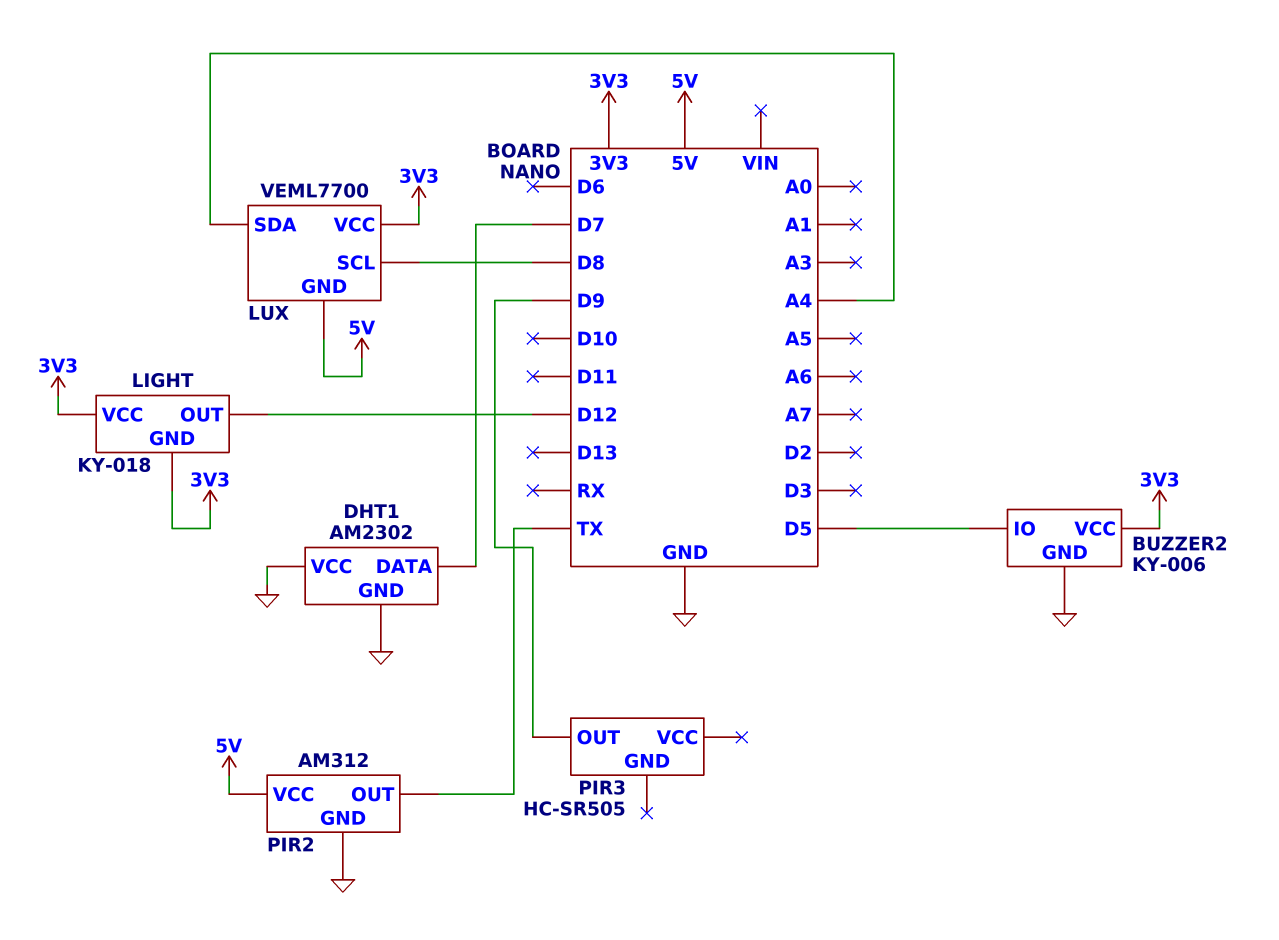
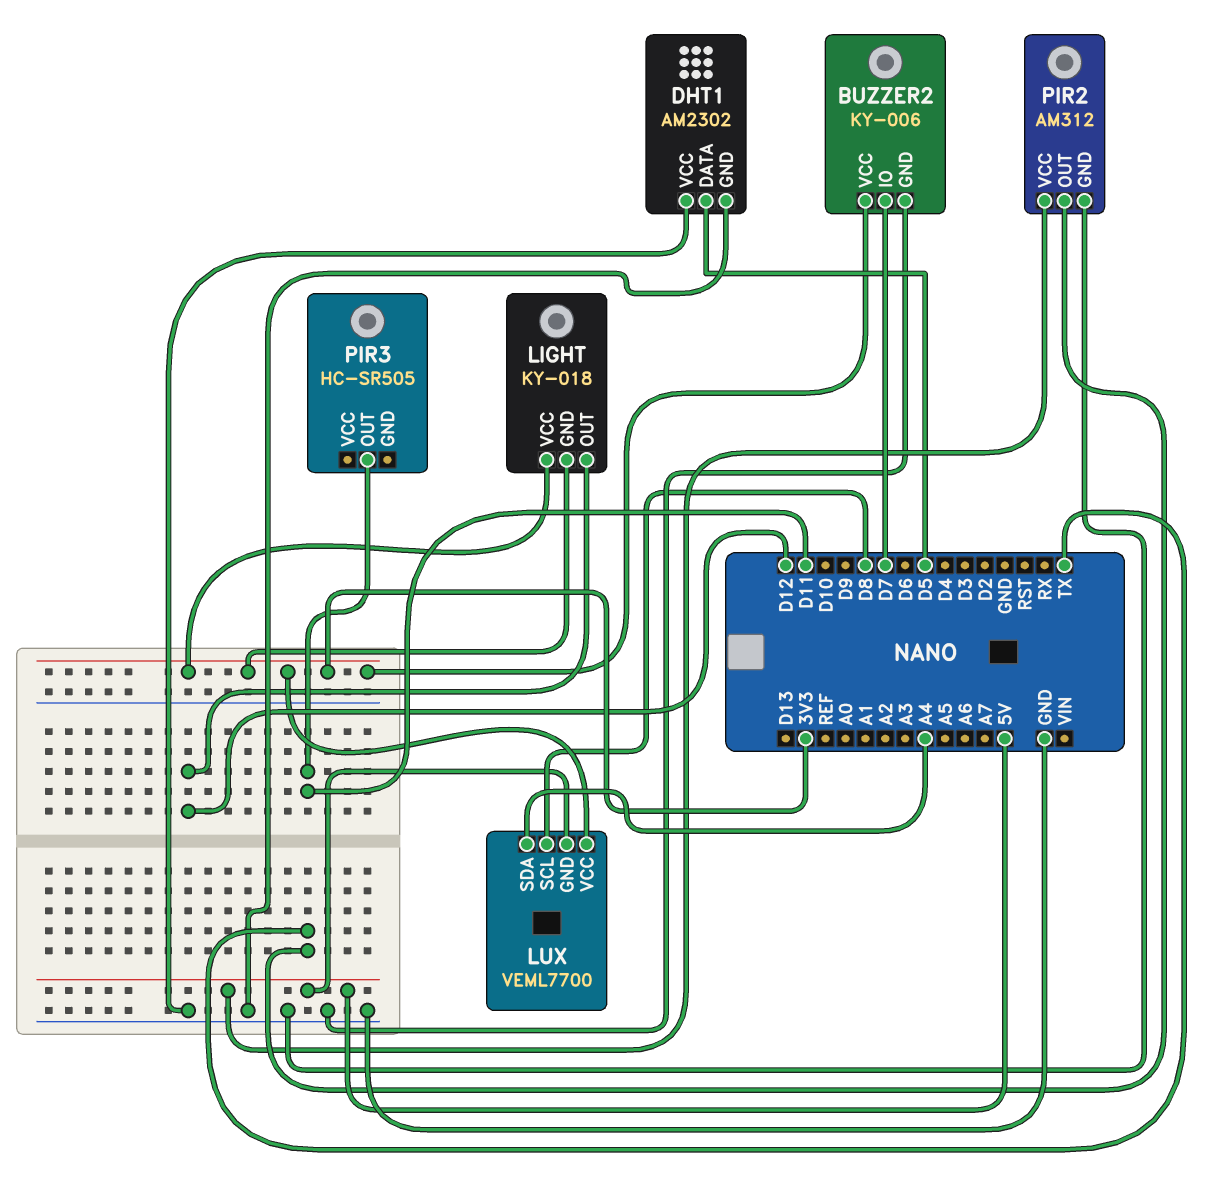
BUZZER2 pin IO: D5 -> D7
DHT1 pin DATA: D7 -> D5
PIR3 pin OUT: D9 -> D11

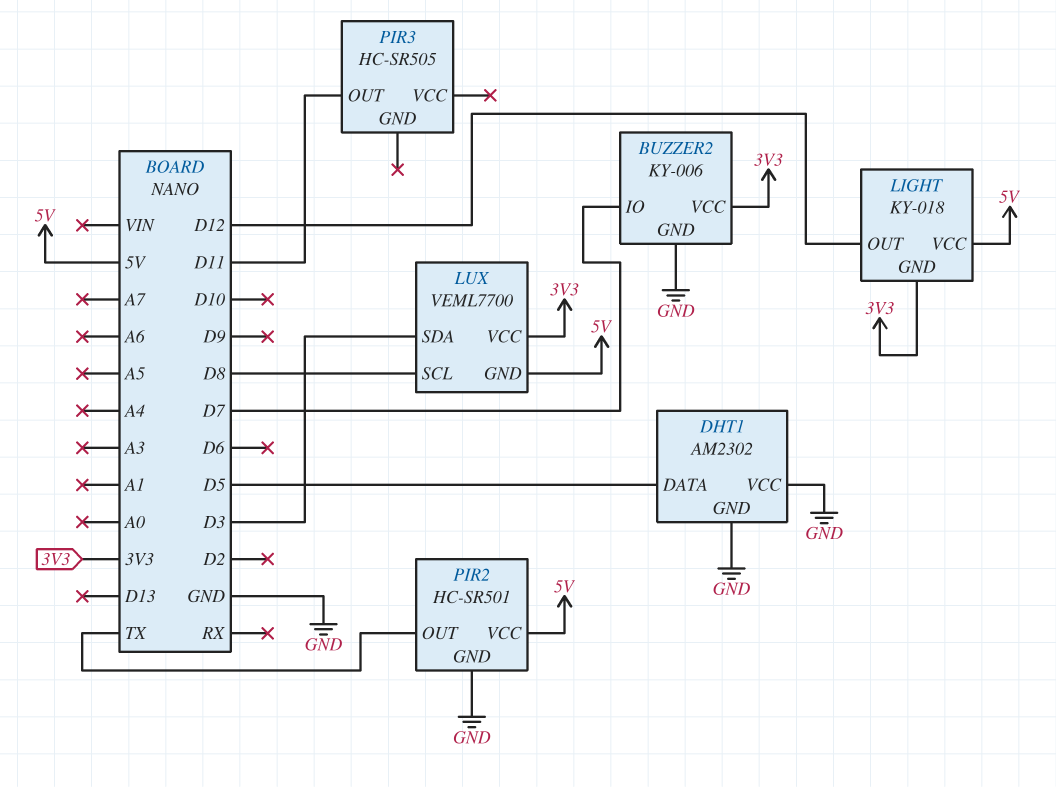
LIGHT pin VCC: 3V3 -> 5V
LUX pin SDA: A4 -> D3
PIR2: AM312 -> HC-SR501

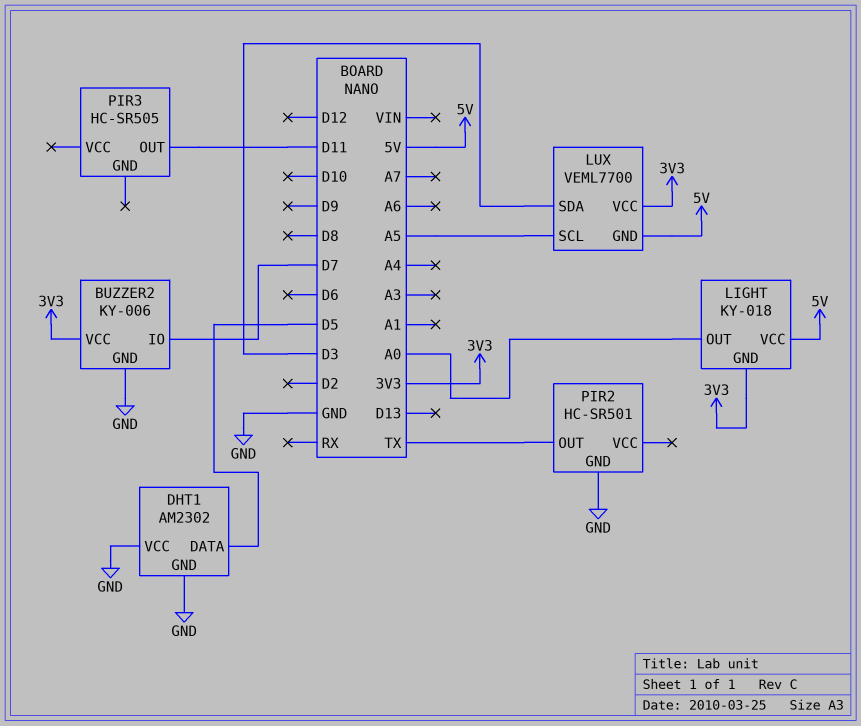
LIGHT pin OUT: D12 -> A0
LUX pin SCL: D8 -> A5
PIR2 pin VCC: 5V -> none

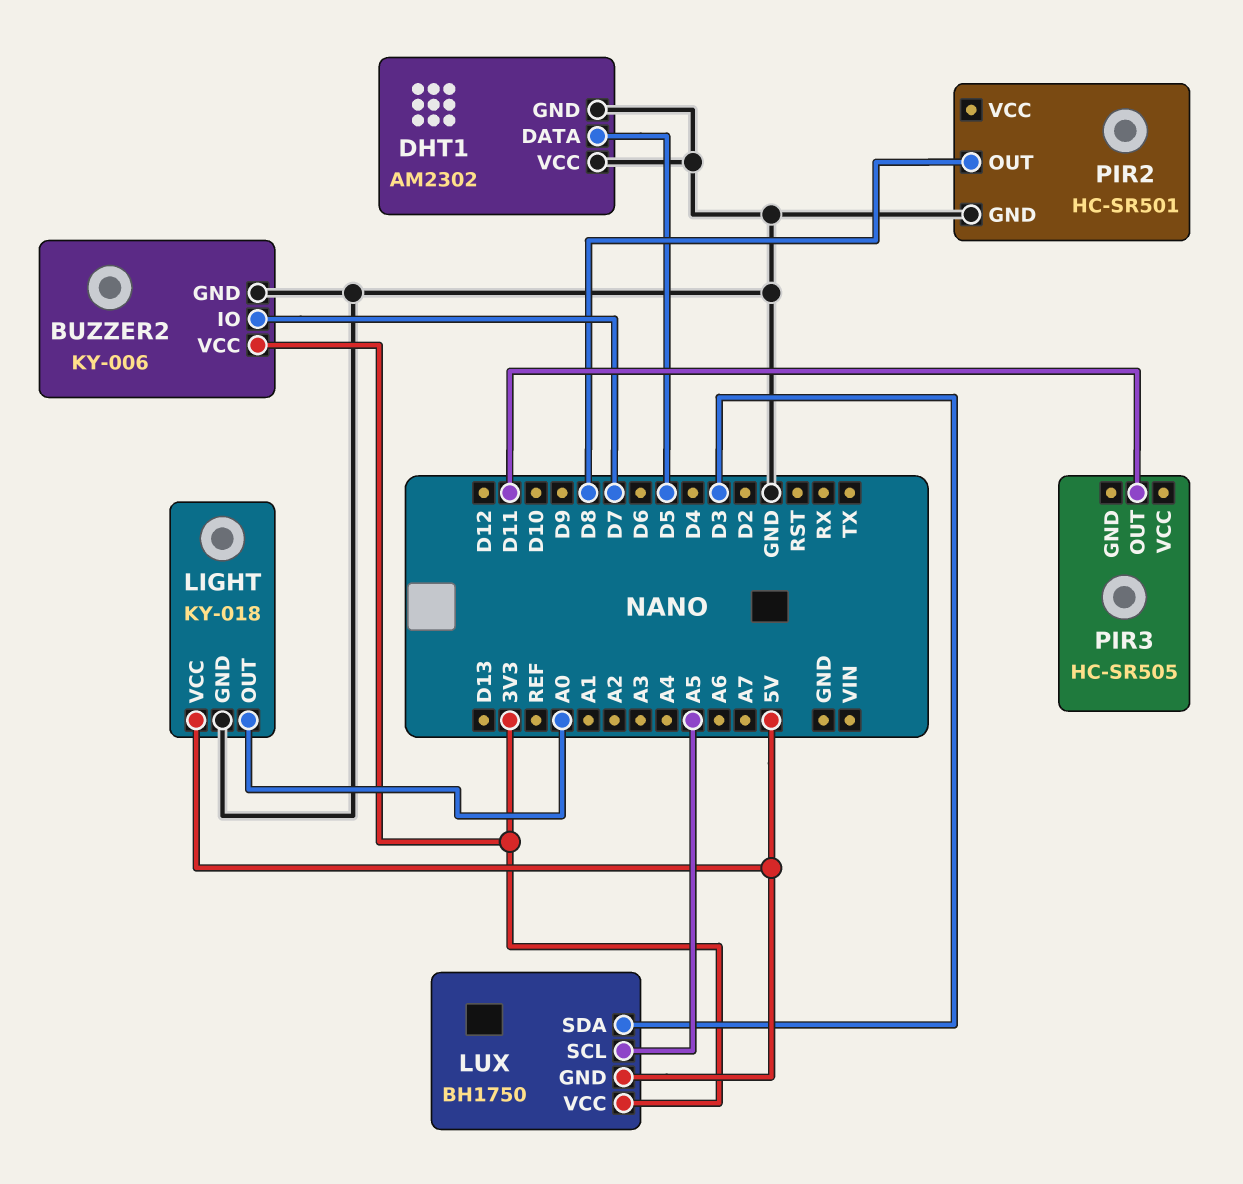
LIGHT pin GND: 3V3 -> GND
LUX: VEML7700 -> BH1750
PIR2 pin OUT: TX -> D8

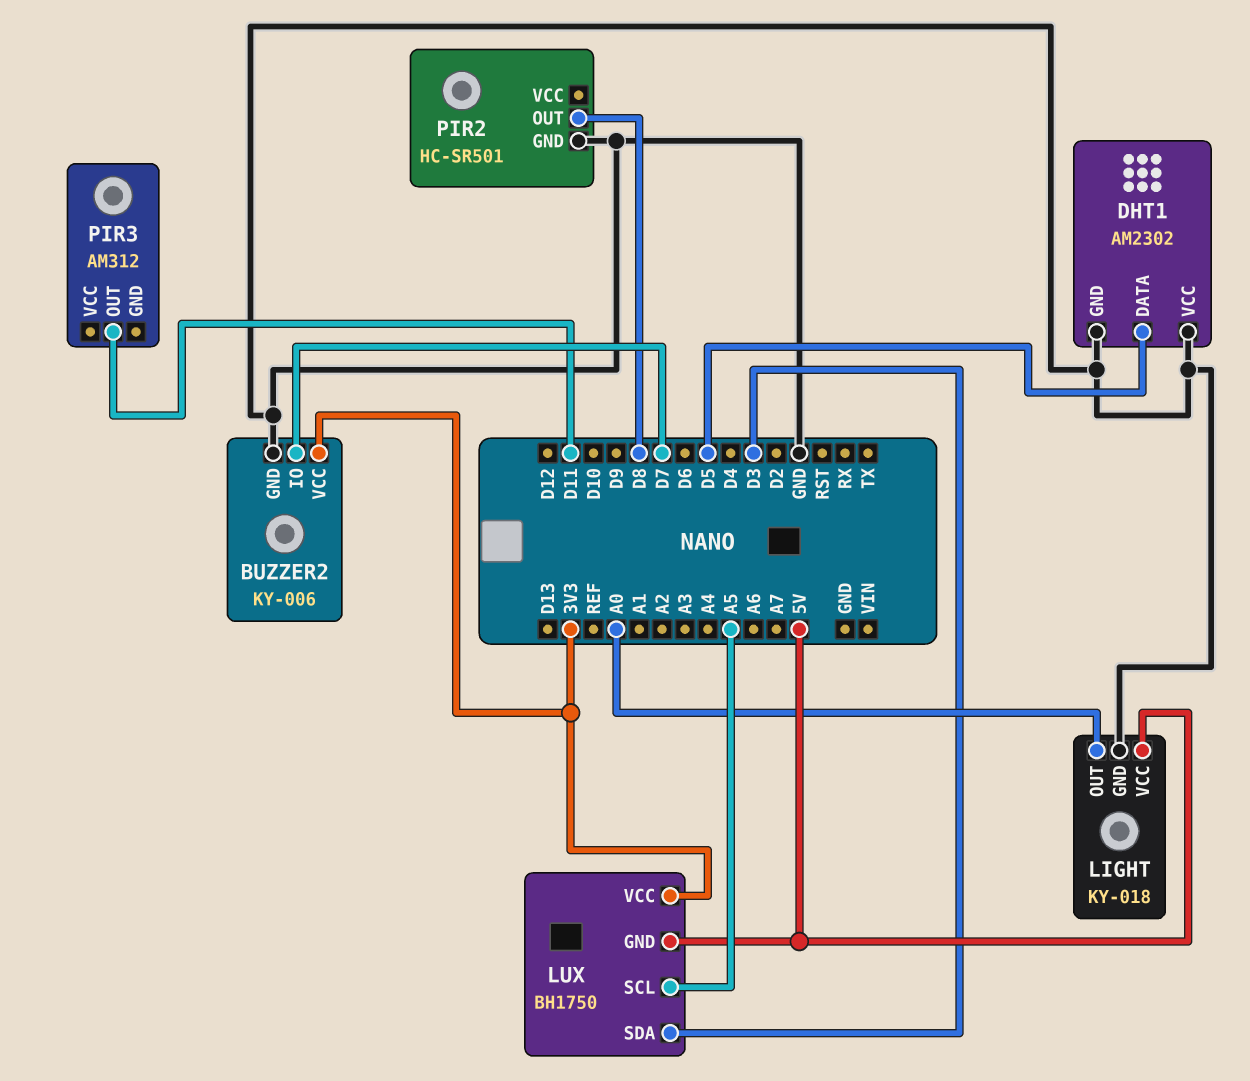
PIR3: HC-SR505 -> AM312

